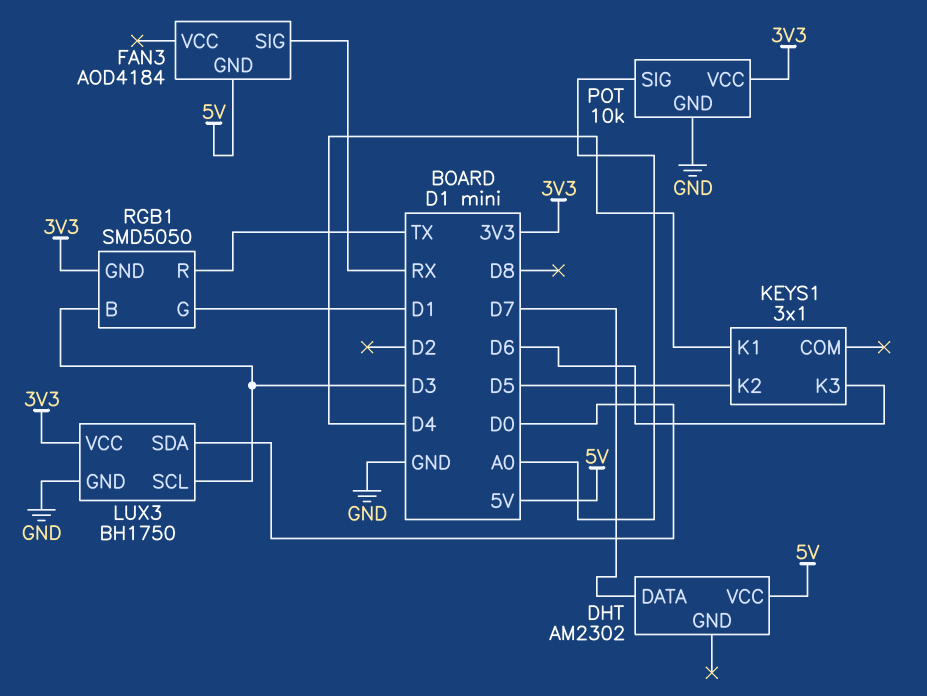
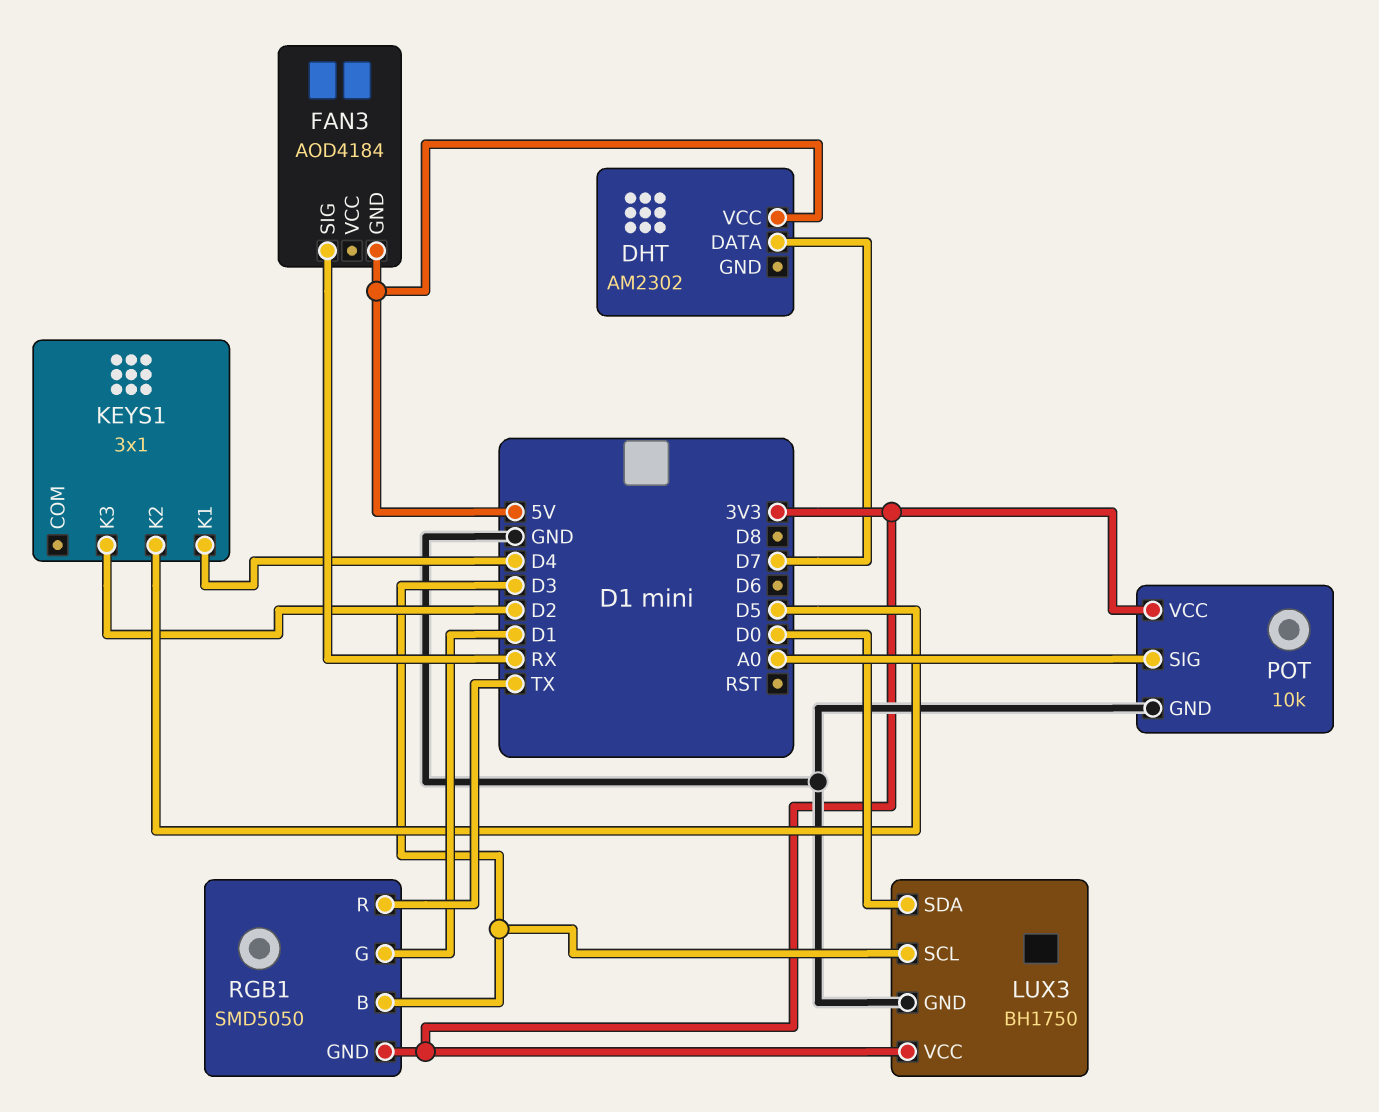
KEYS1 pin K3: D6 -> D2

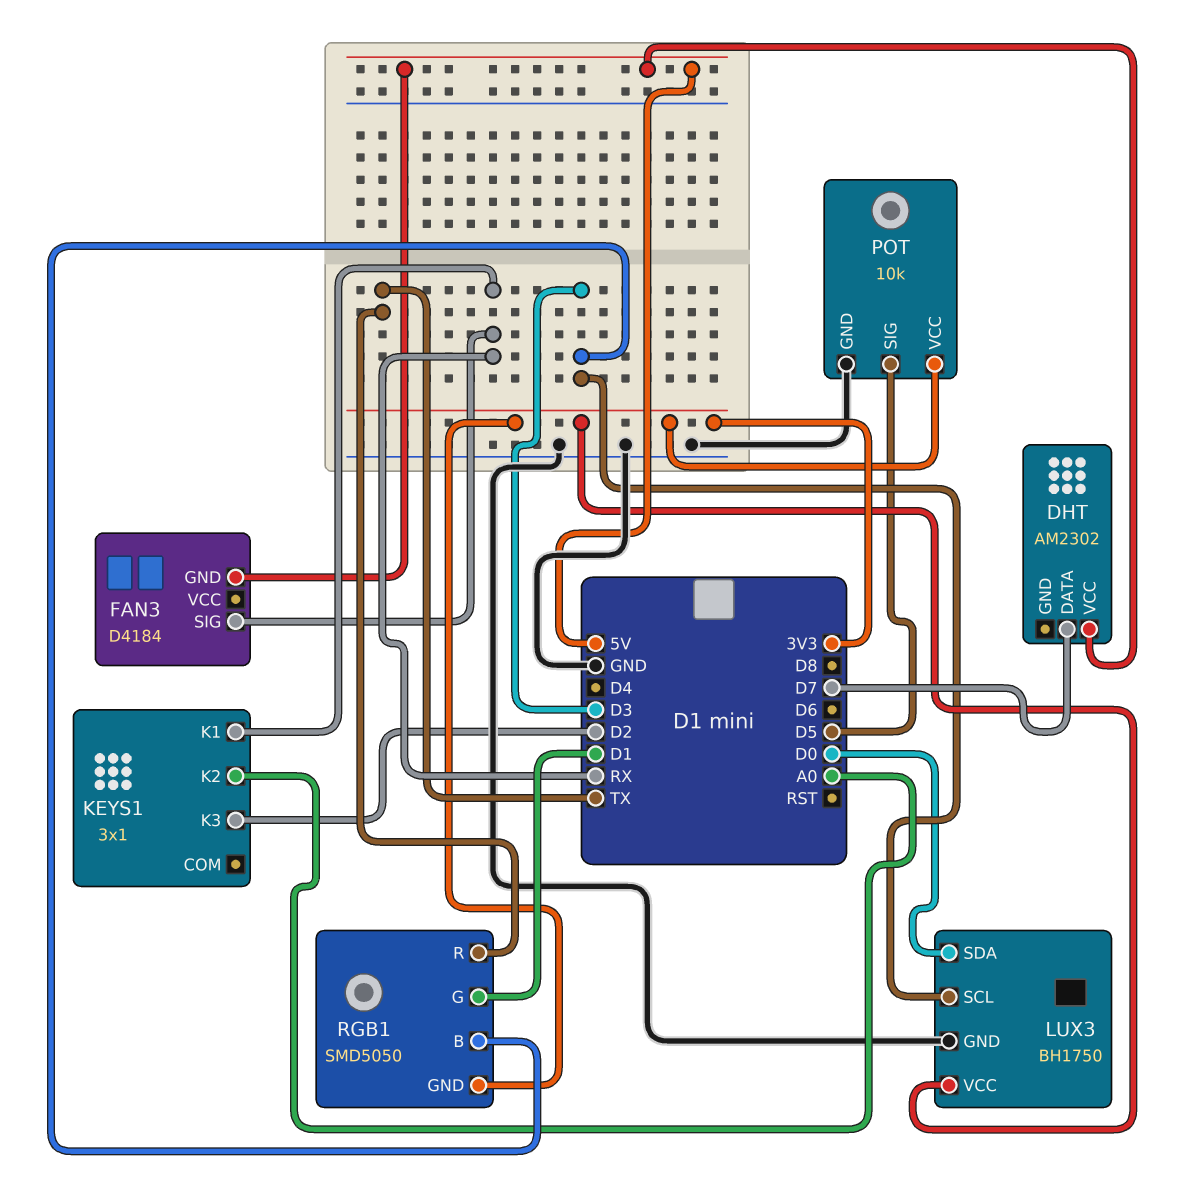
FAN3: AOD4184 -> D4184
KEYS1 pin K1: D4 -> RX
KEYS1 pin K2: D5 -> A0
POT pin SIG: A0 -> D5

